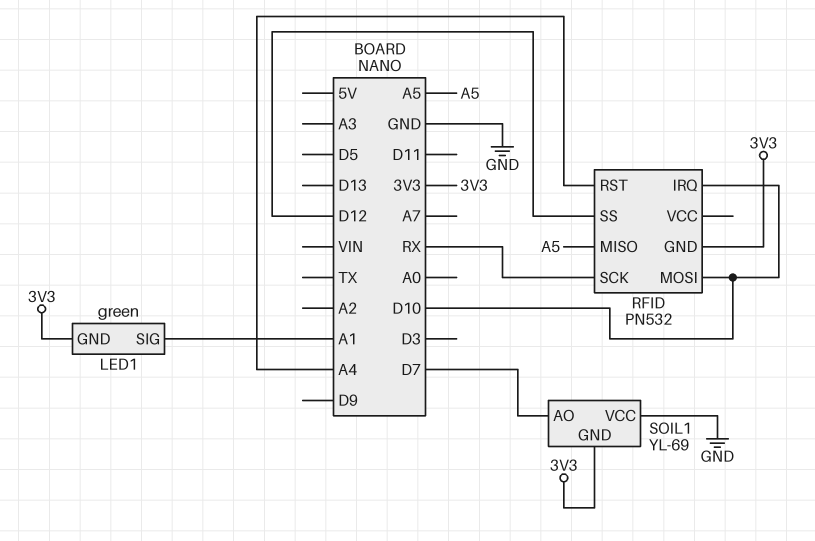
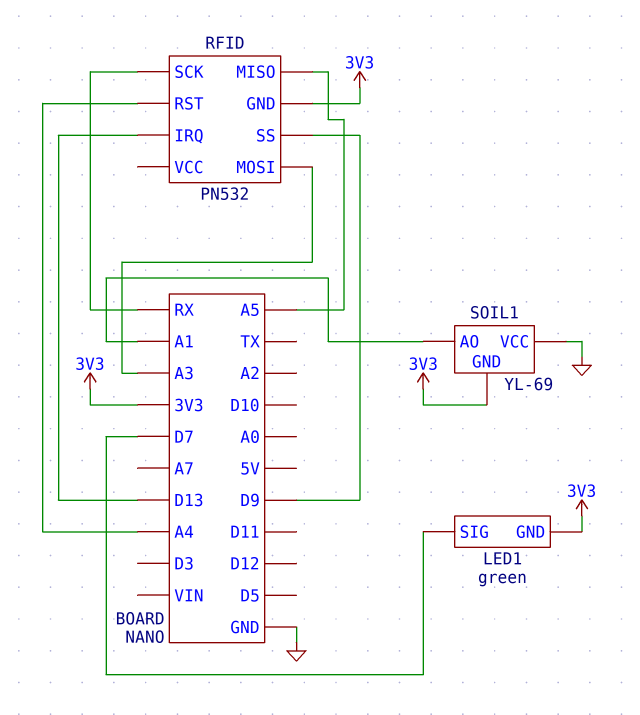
LED1 pin SIG: A1 -> D7
RFID pin IRQ: D10 -> D13
RFID pin MOSI: D10 -> A3
RFID pin SS: D12 -> D9
SOIL1 pin AO: D7 -> A1

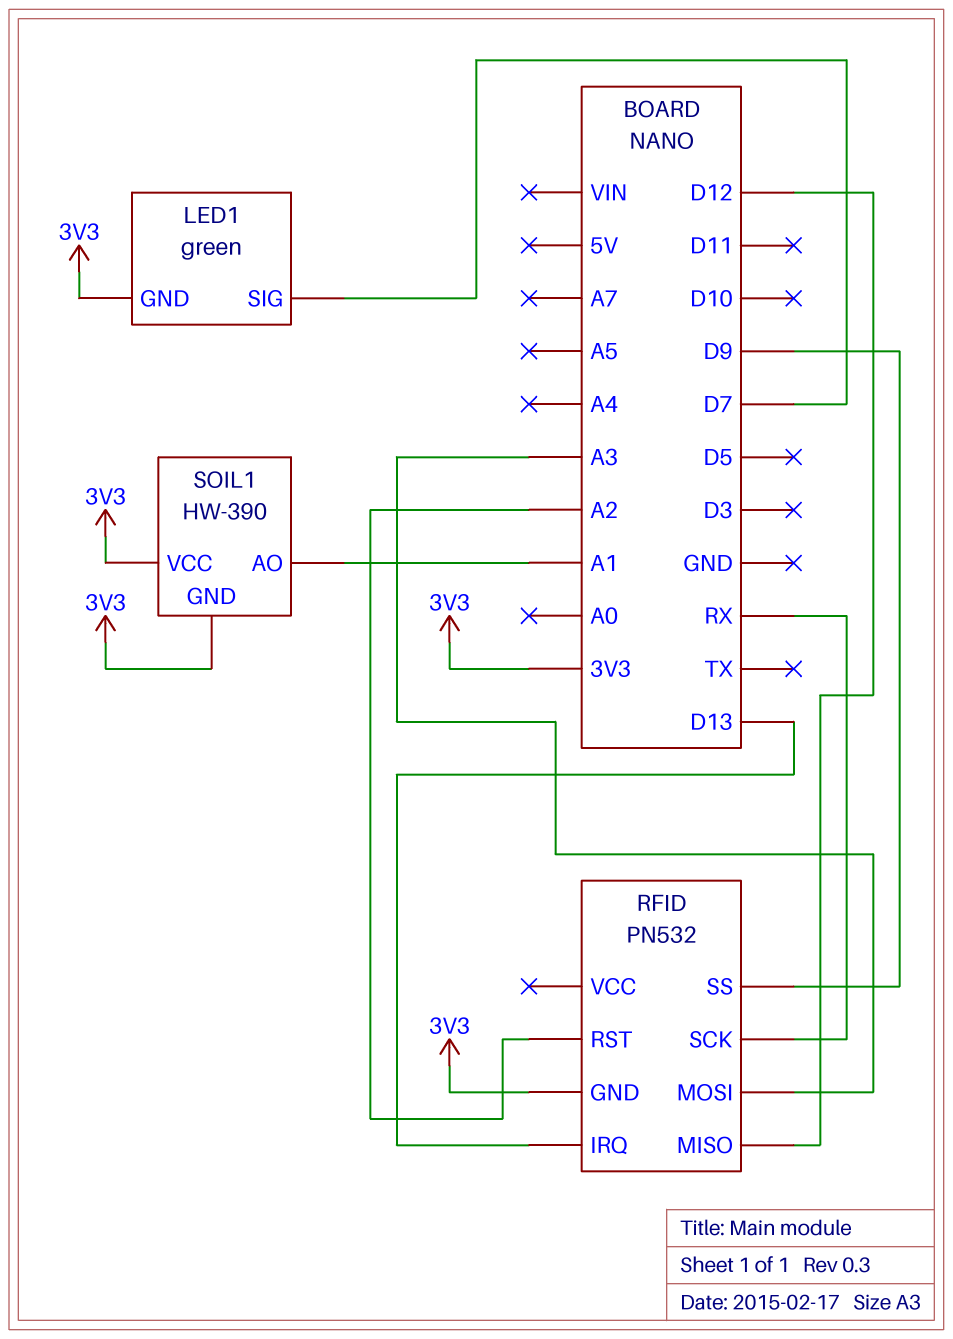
RFID pin MISO: A5 -> D12
RFID pin RST: A4 -> A2
SOIL1: YL-69 -> HW-390
SOIL1 pin VCC: GND -> 3V3

